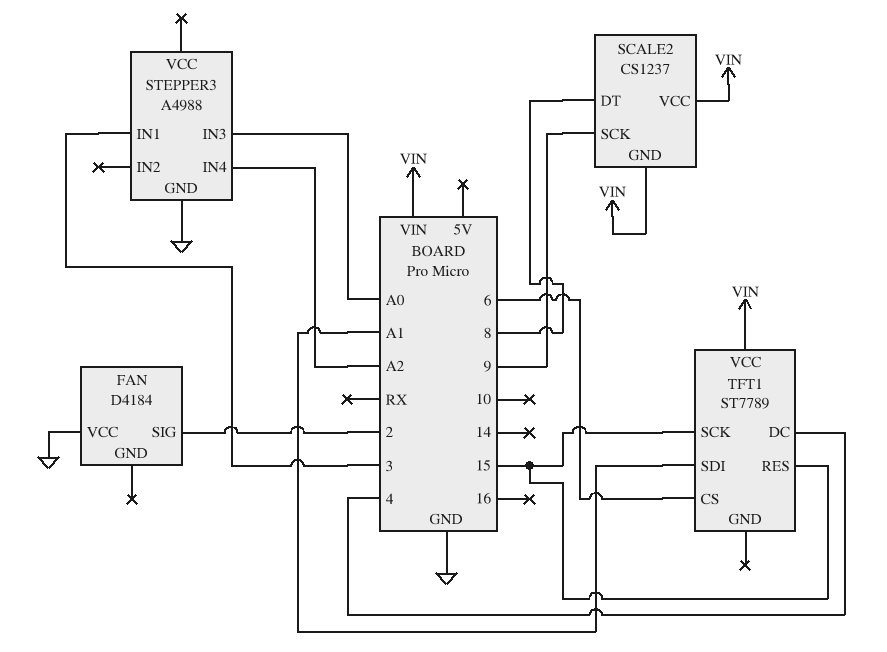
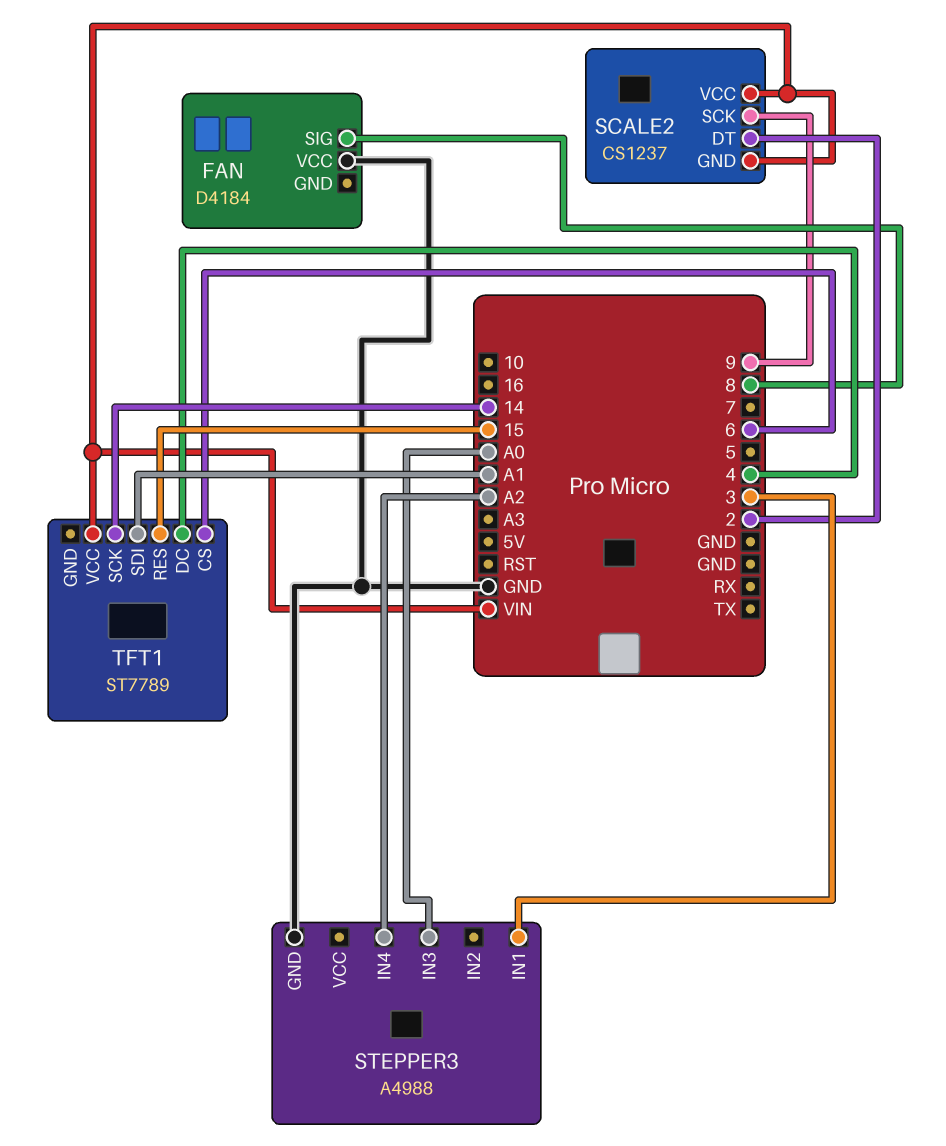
FAN pin SIG: 2 -> 8
SCALE2 pin DT: 8 -> 2
TFT1 pin SCK: 15 -> 14

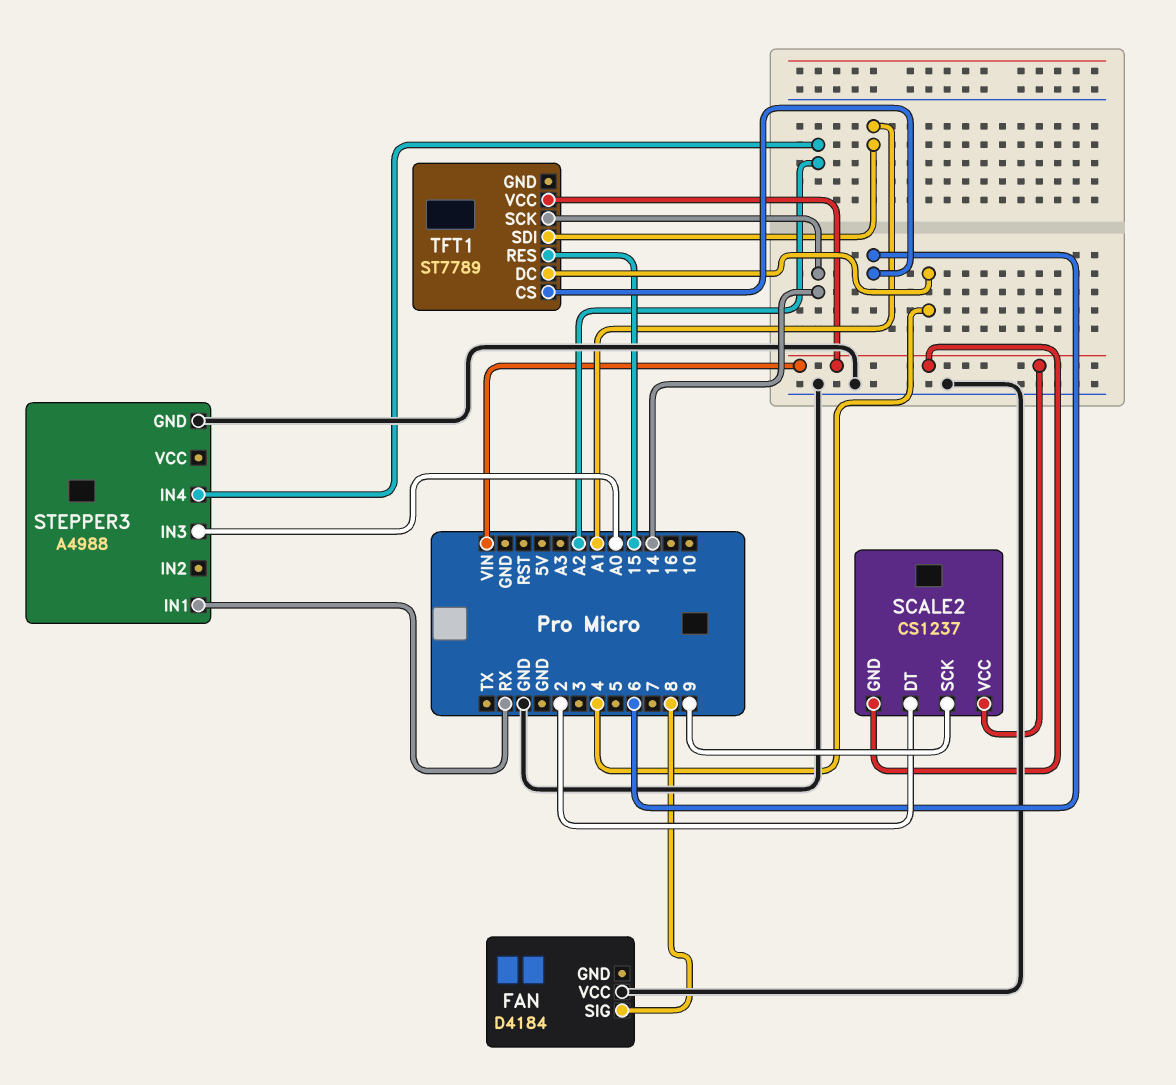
STEPPER3 pin IN1: 3 -> RX

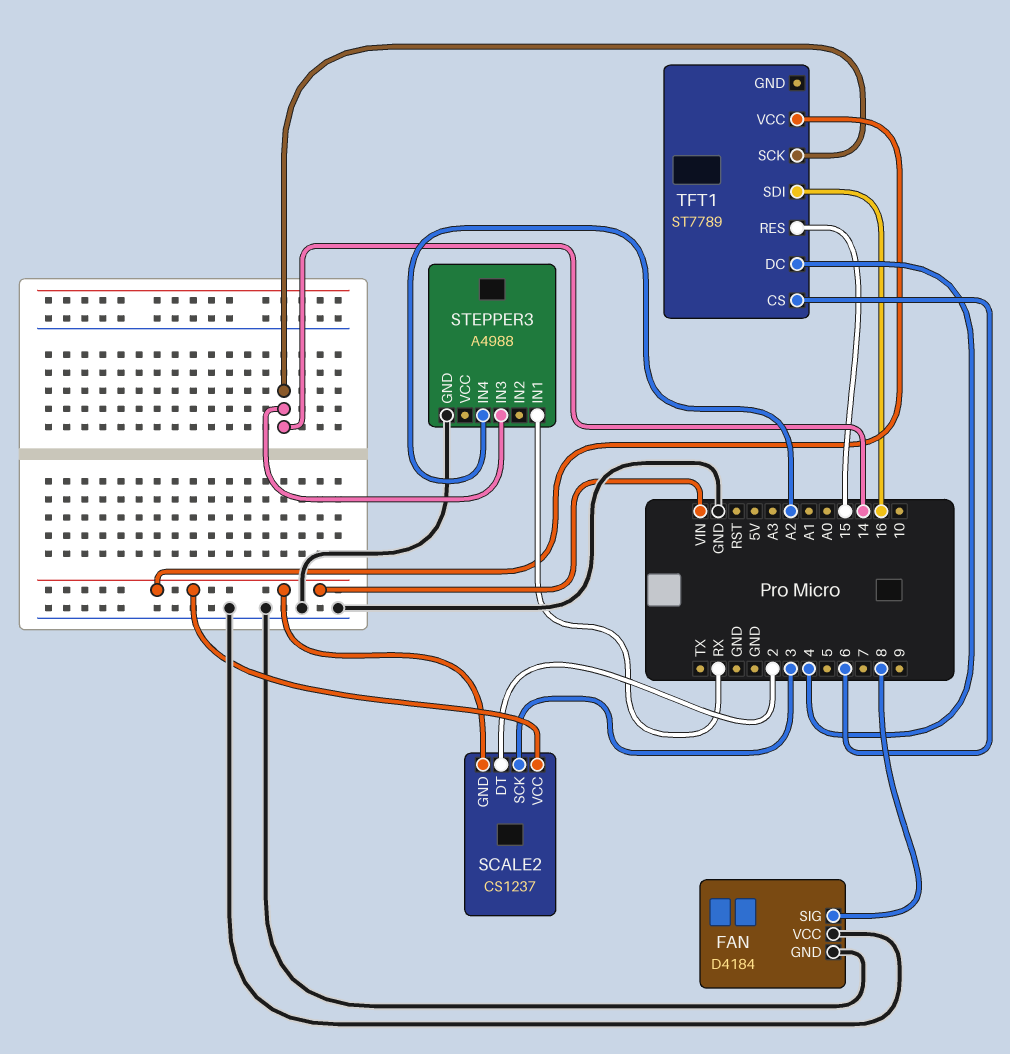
FAN pin GND: none -> GND
SCALE2 pin SCK: 9 -> 3
STEPPER3 pin IN3: A0 -> 14
TFT1 pin SDI: A1 -> 16

